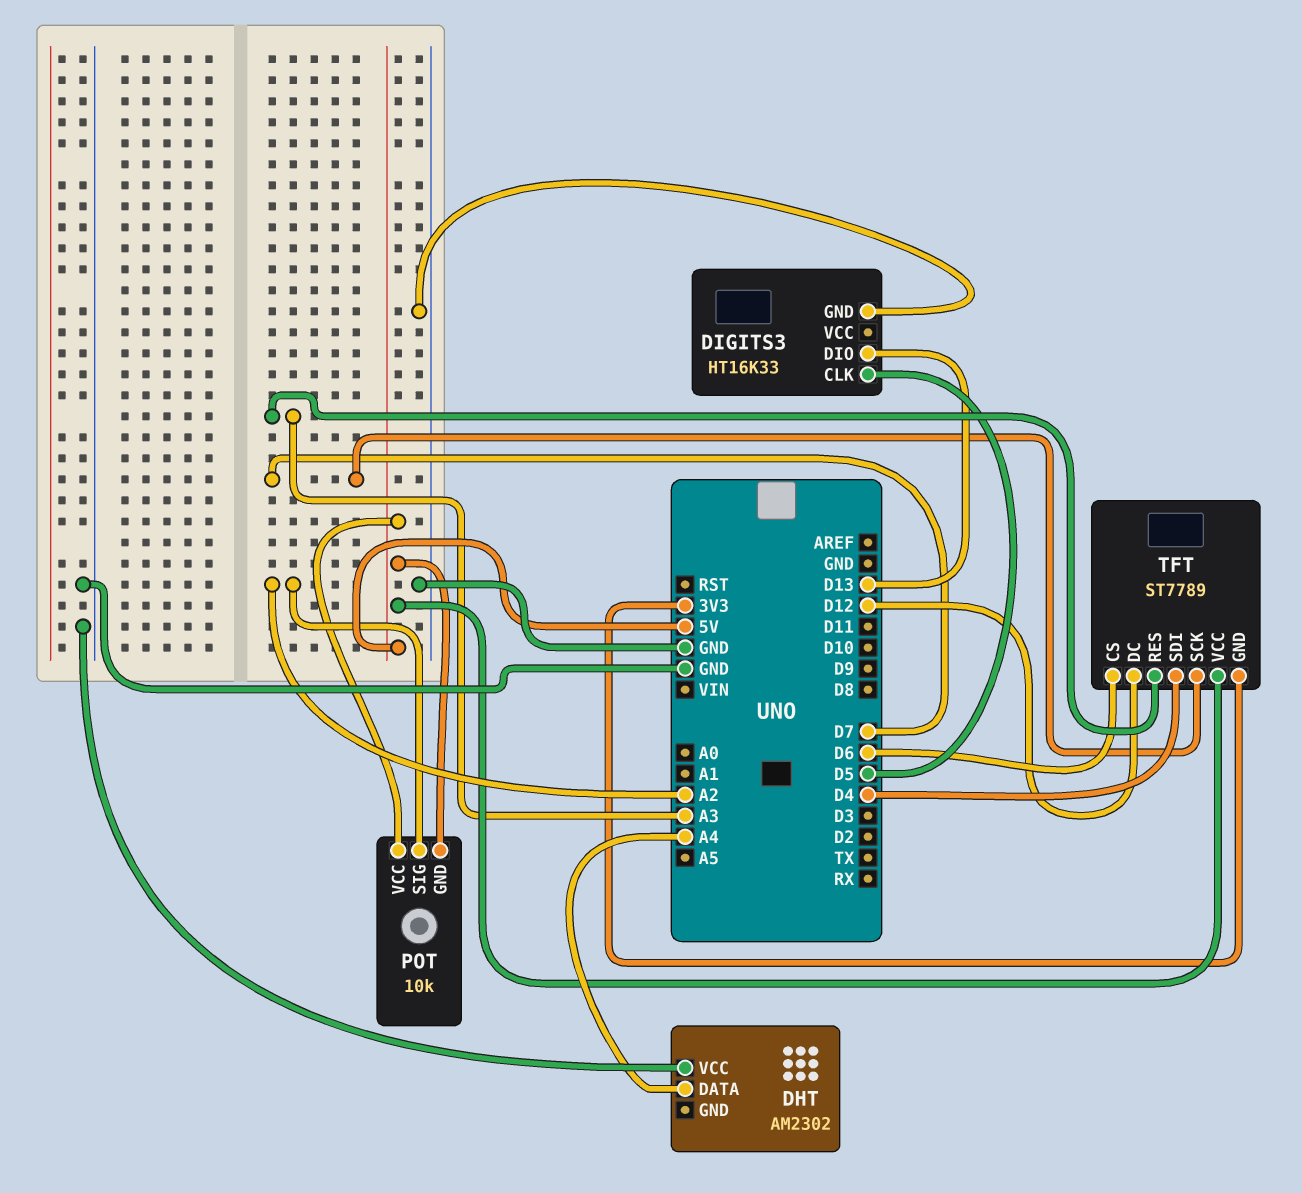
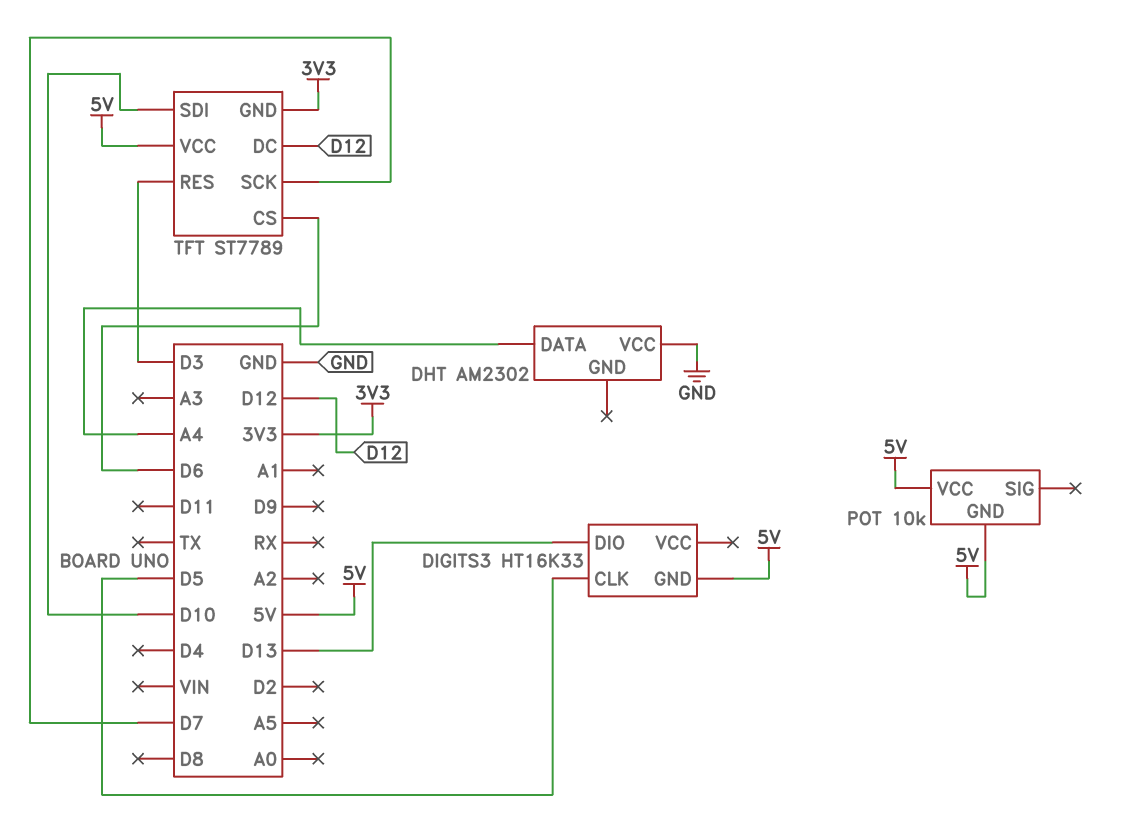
DIGITS3 pin GND: GND -> 5V
POT pin SIG: A2 -> none
TFT pin RES: A3 -> D3
TFT pin SDI: D4 -> D10

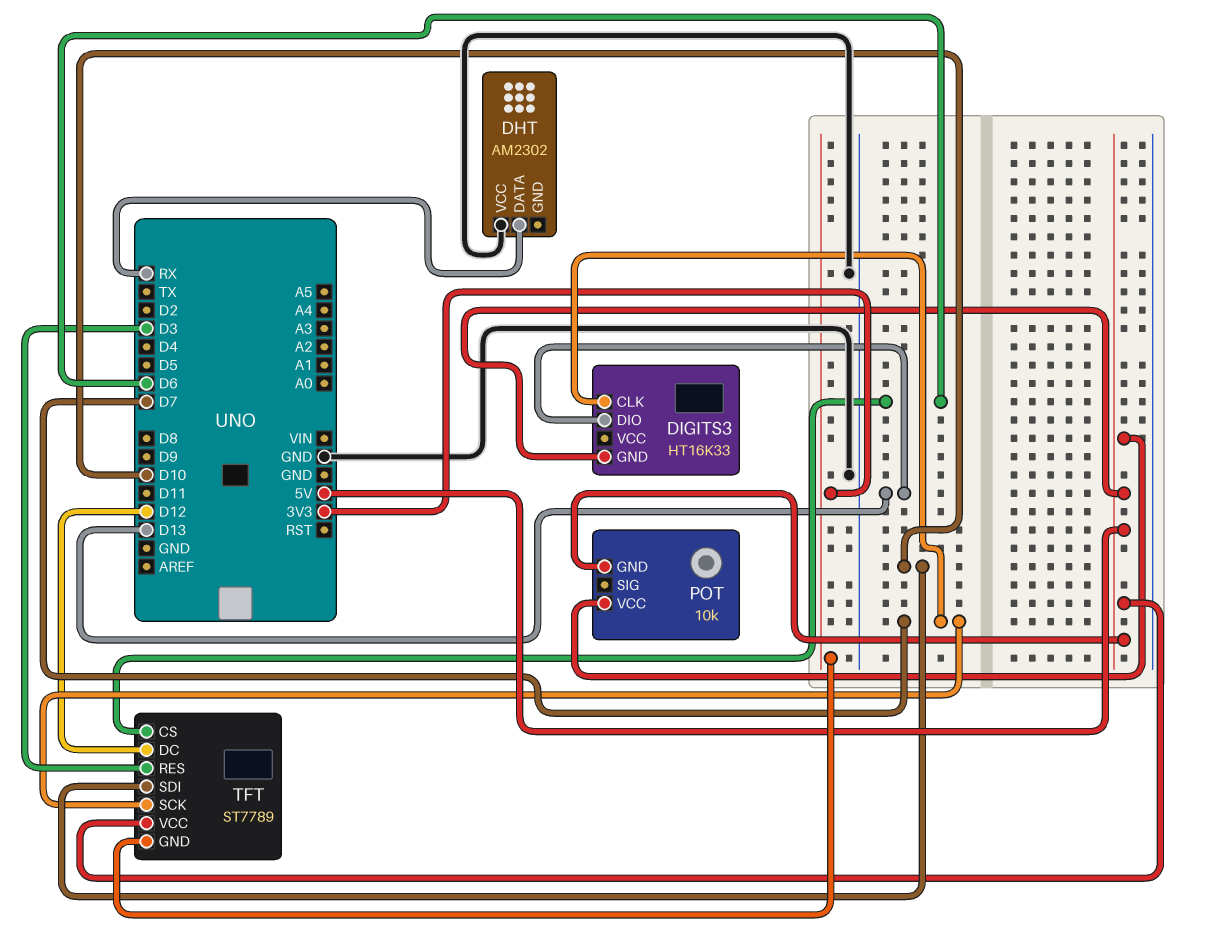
DHT pin DATA: A4 -> RX
DIGITS3 pin CLK: D5 -> D7

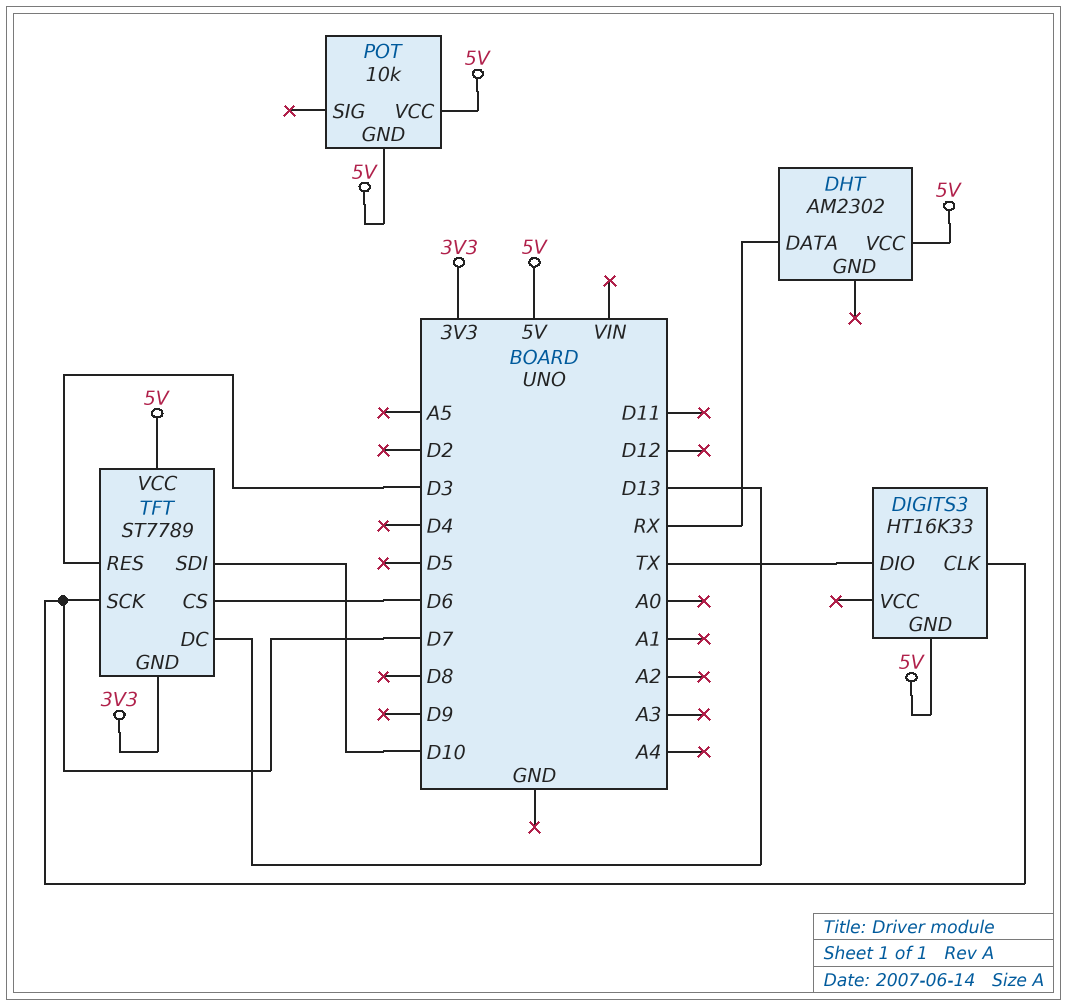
DHT pin VCC: GND -> 5V
DIGITS3 pin DIO: D13 -> TX
TFT pin DC: D12 -> D13

